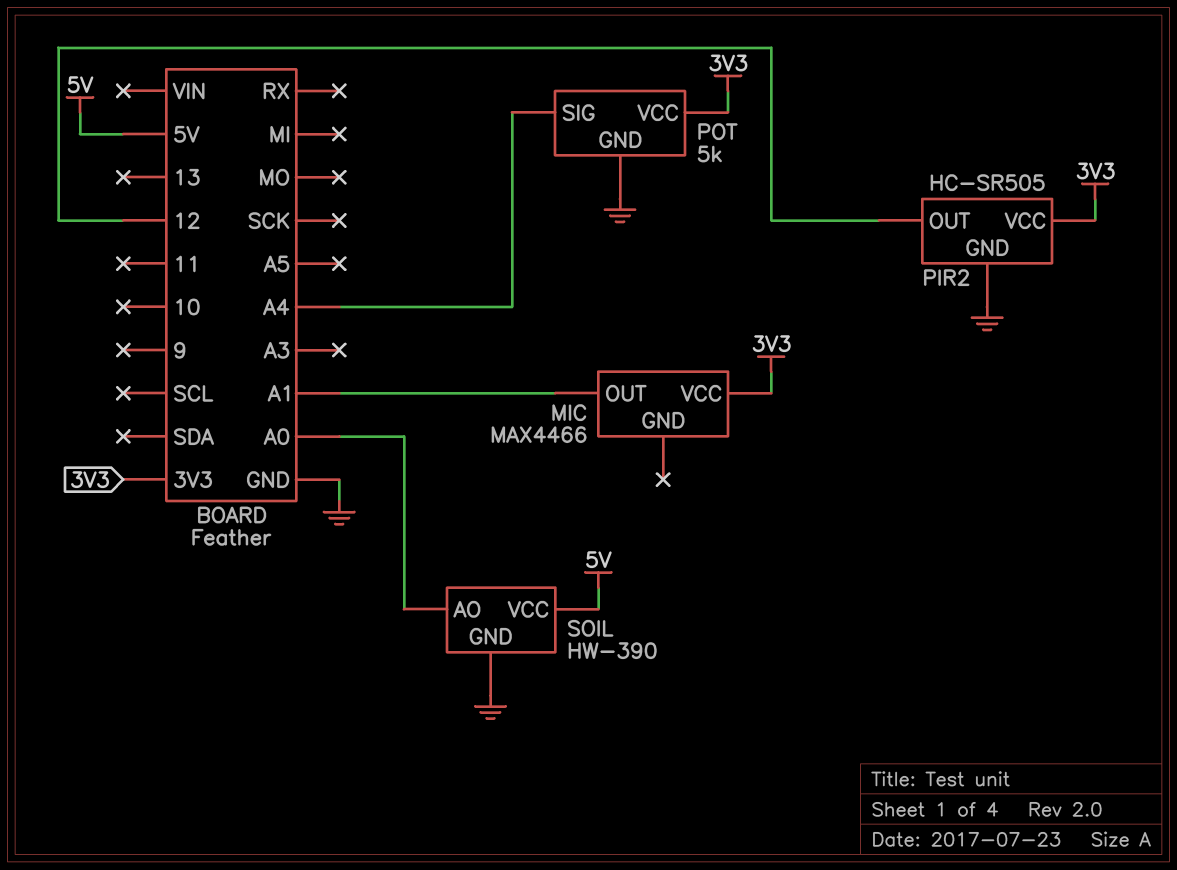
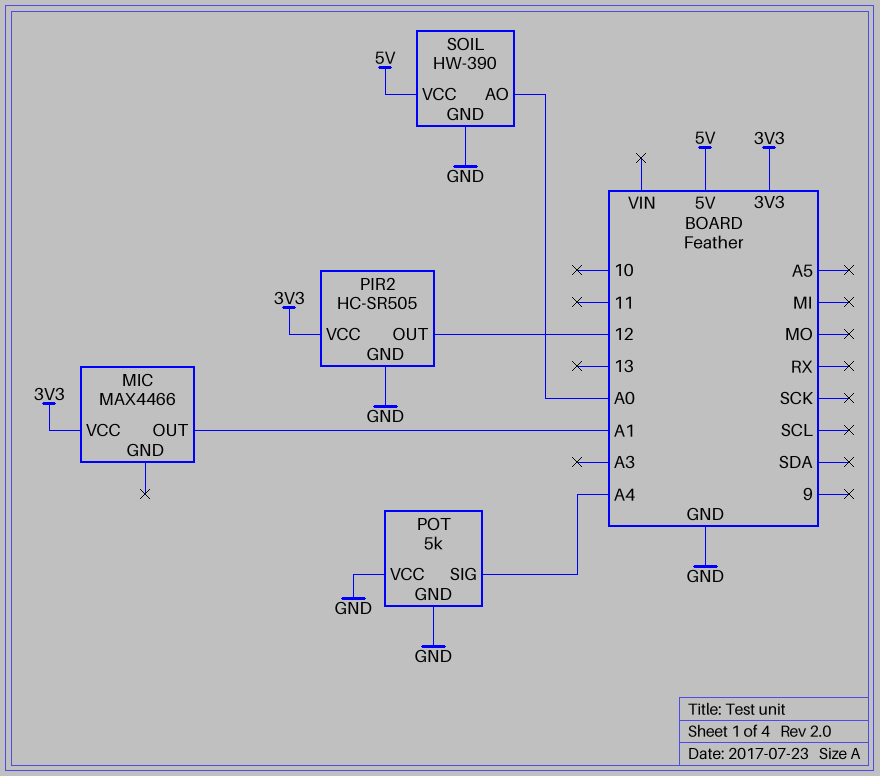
POT pin VCC: 3V3 -> GND

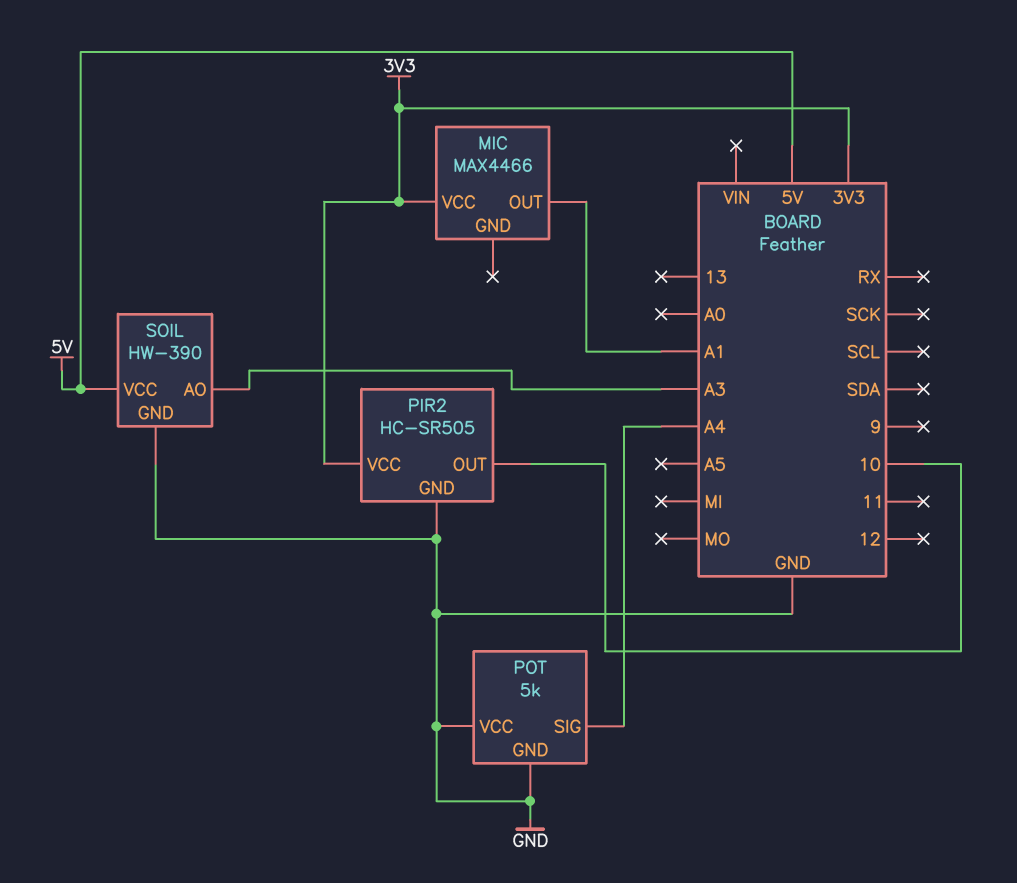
PIR2 pin OUT: 12 -> 10
SOIL pin AO: A0 -> A3

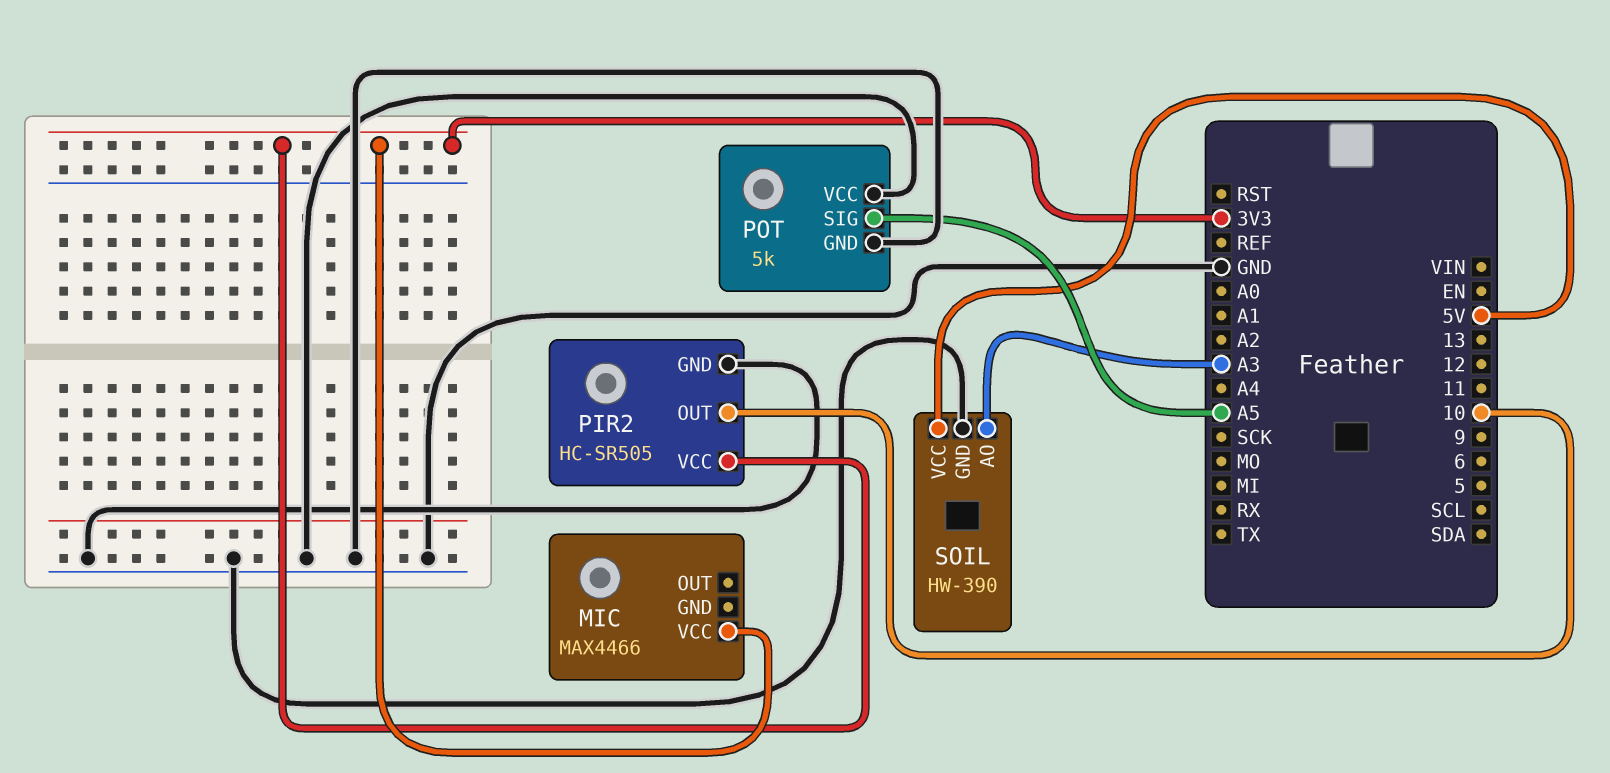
MIC pin OUT: A1 -> none
POT pin SIG: A4 -> A5

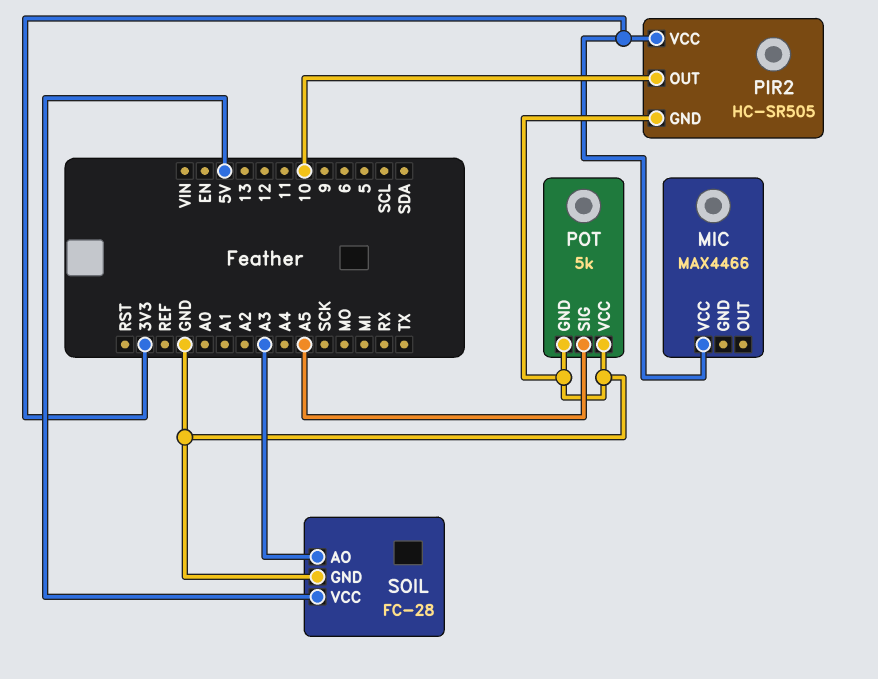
SOIL: HW-390 -> FC-28

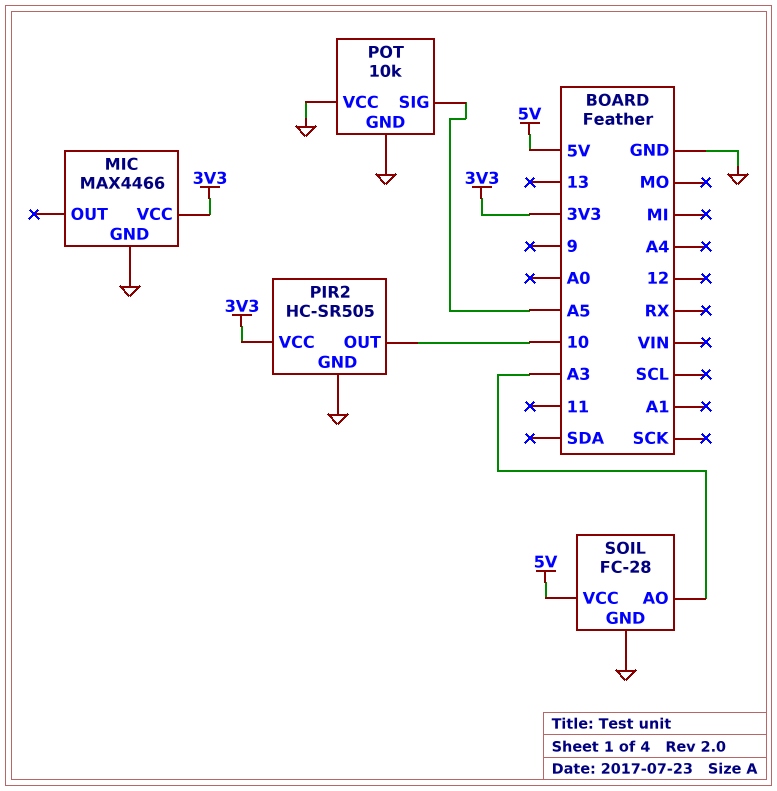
MIC pin GND: none -> GND
POT: 5k -> 10k

